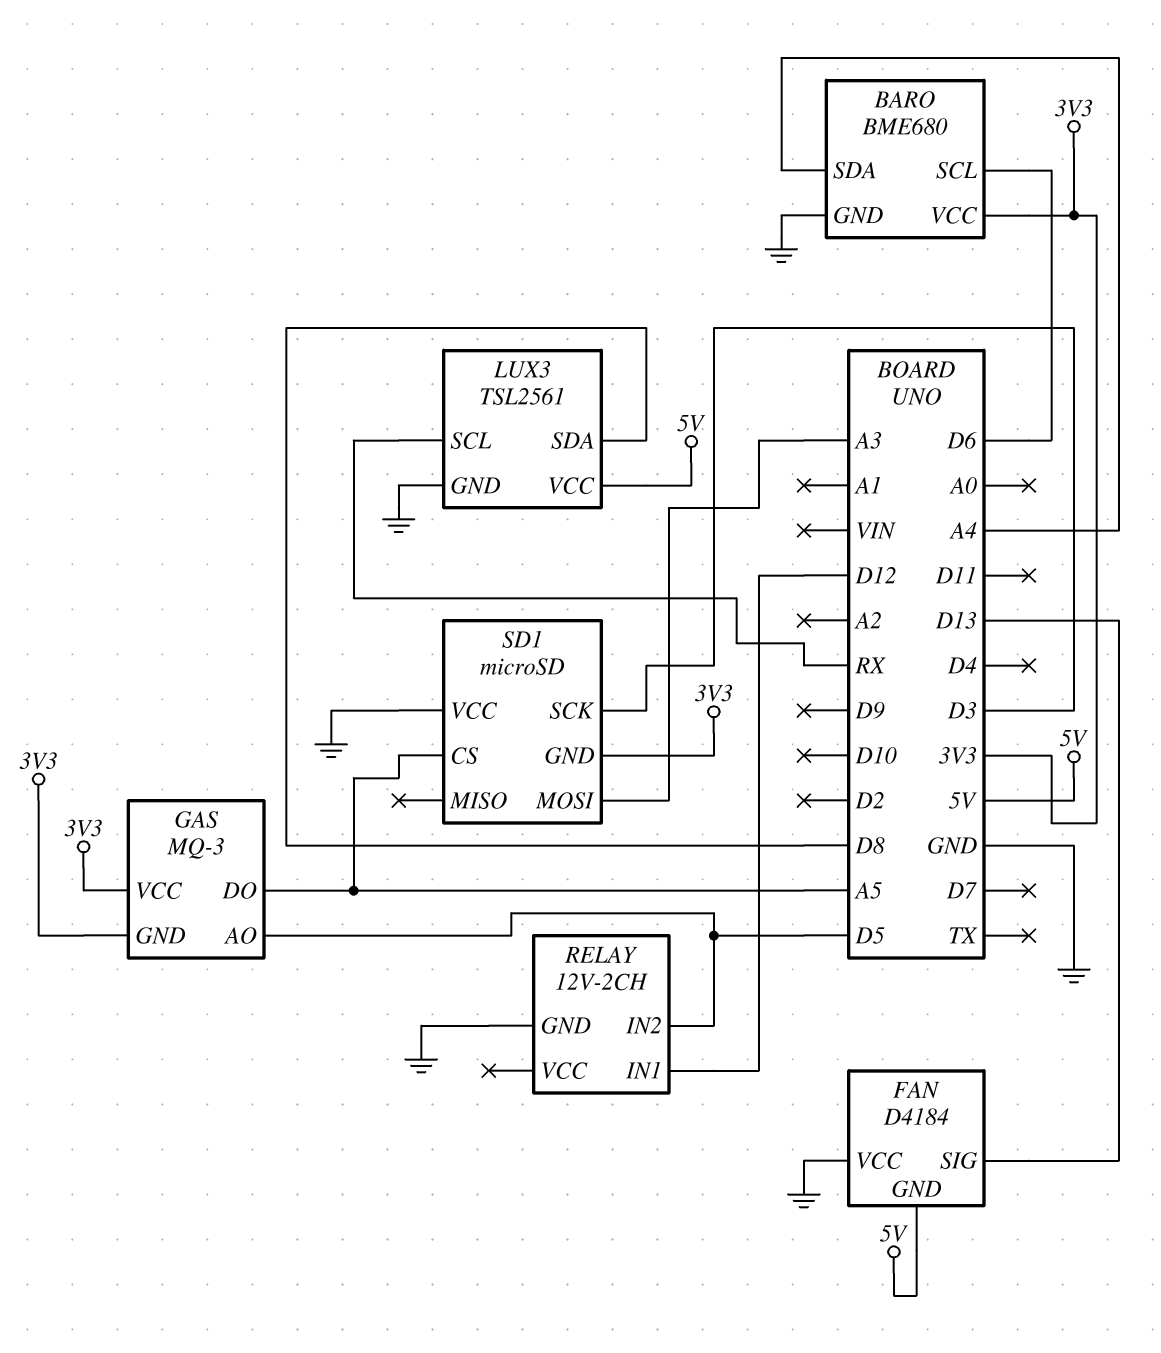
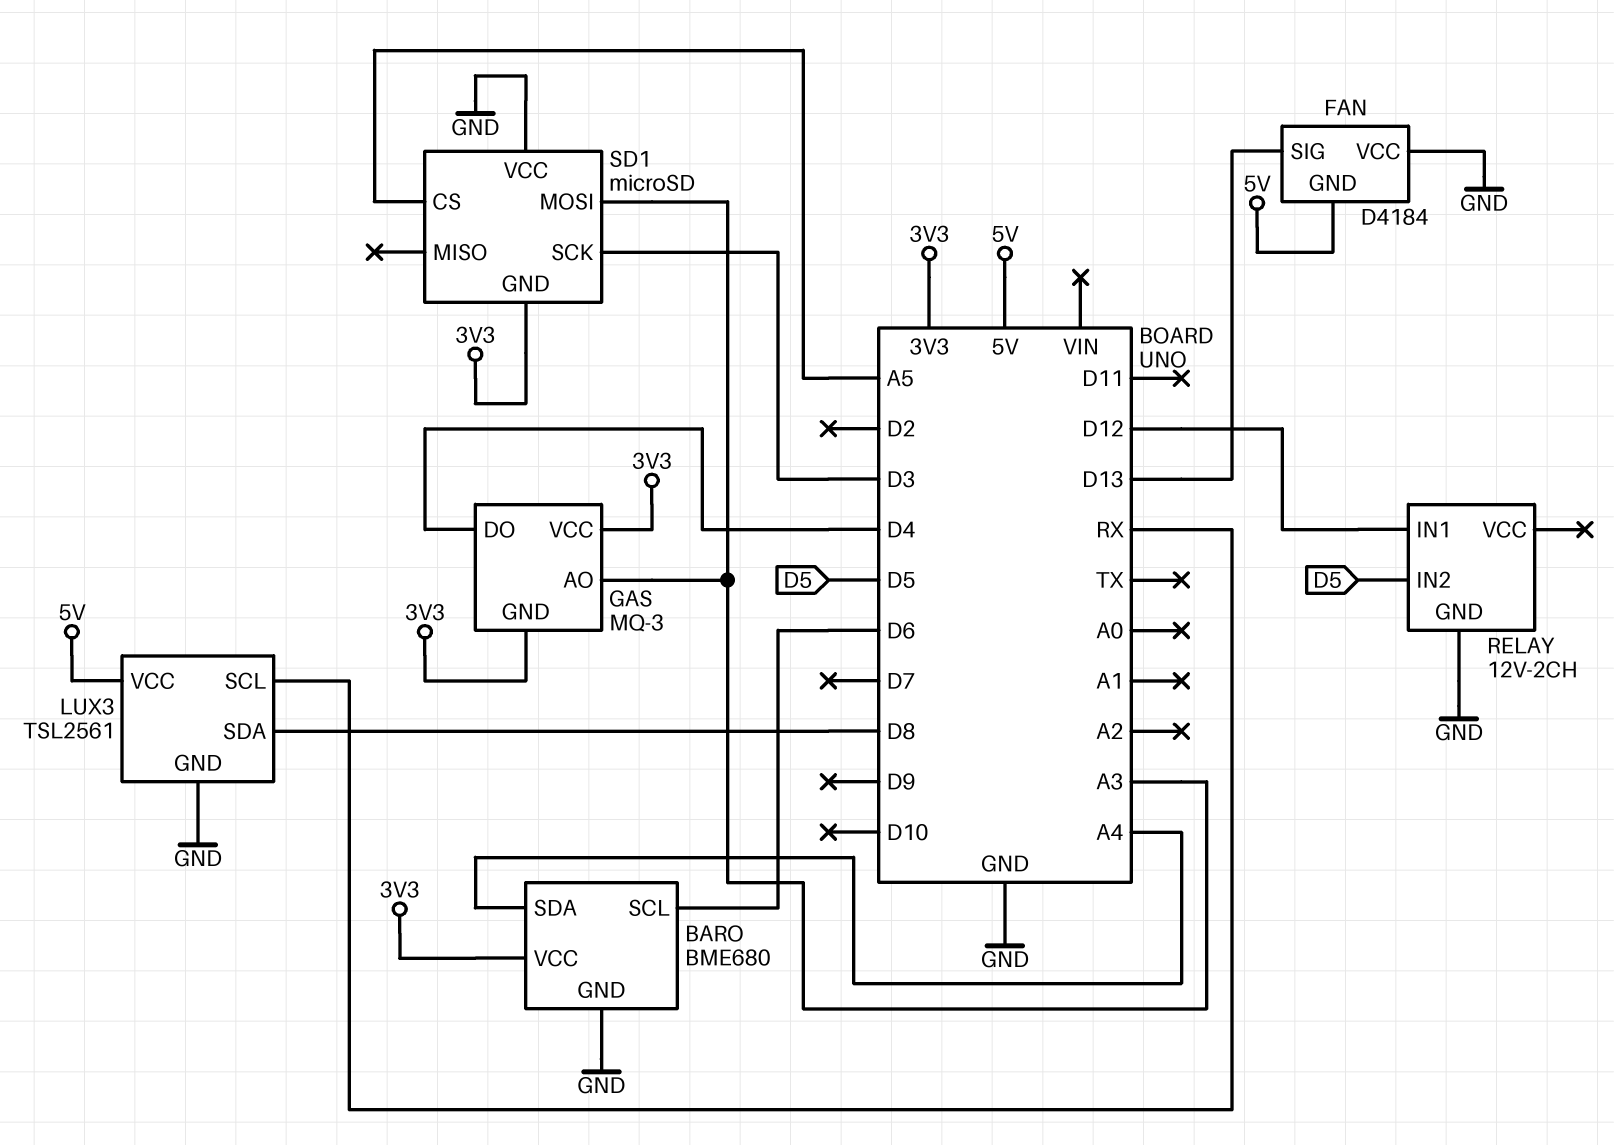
GAS pin AO: D5 -> A3
GAS pin DO: A5 -> D4

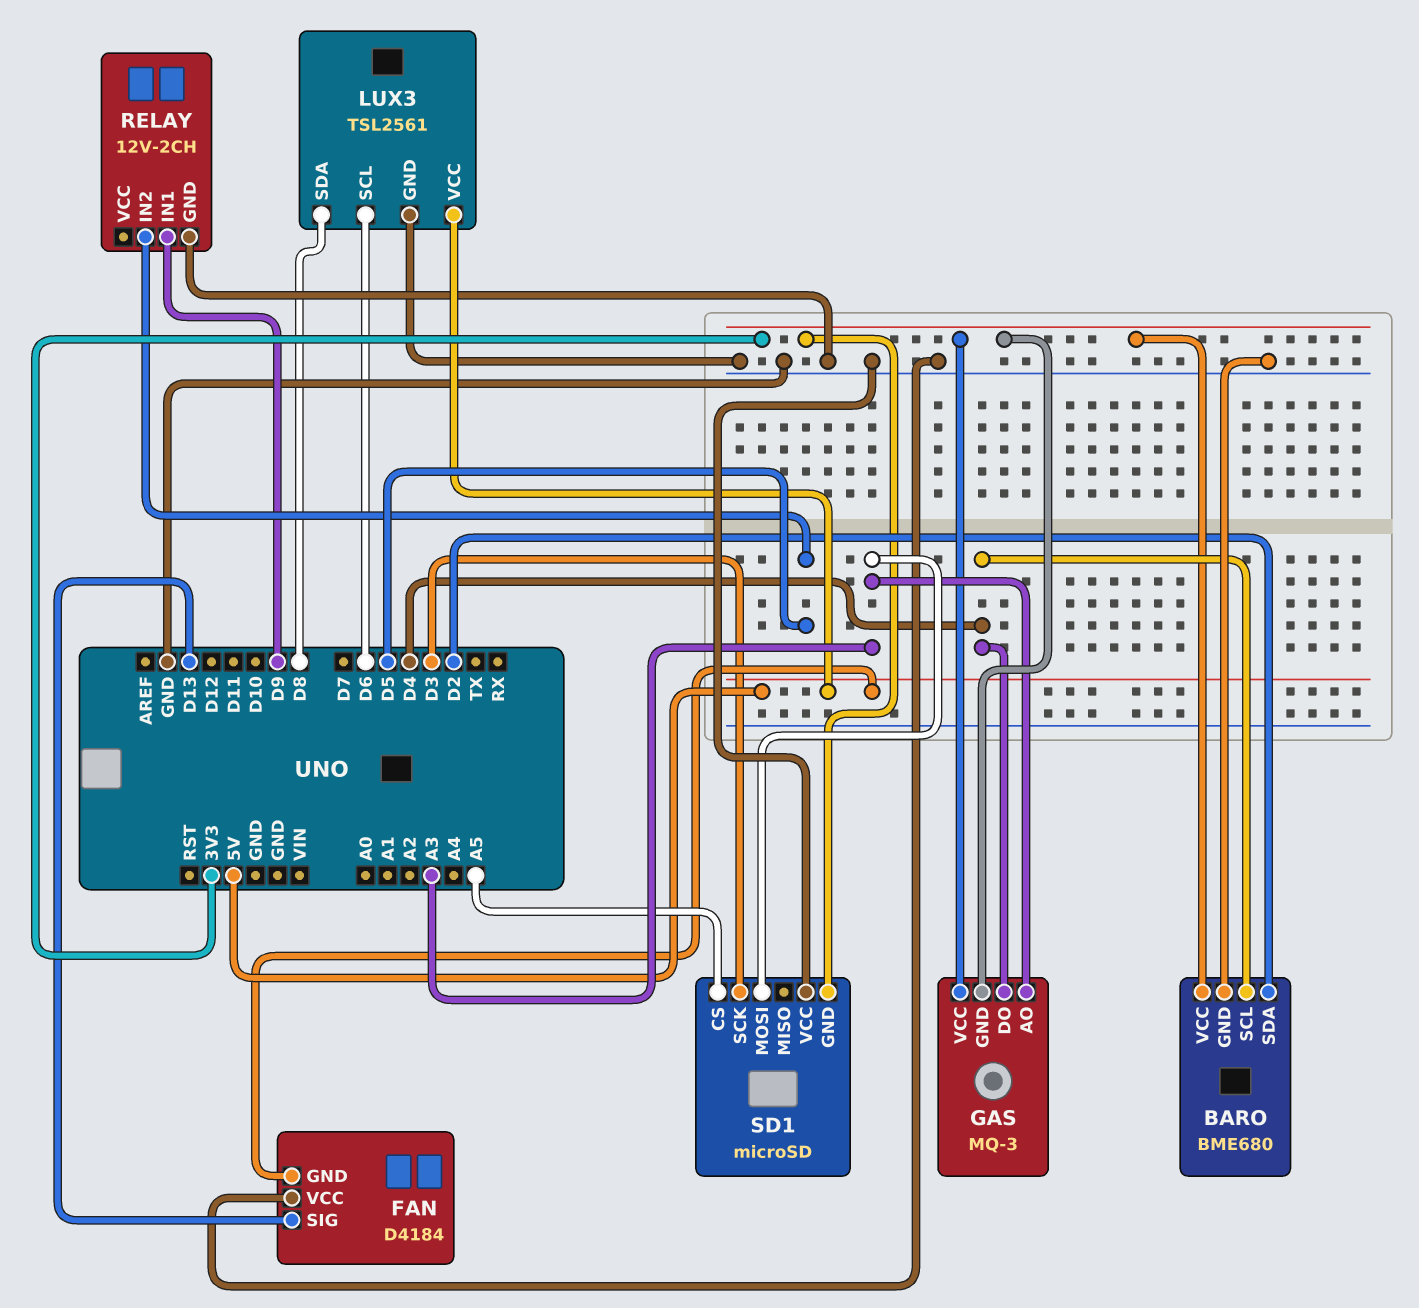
BARO pin SCL: D6 -> D4
BARO pin SDA: A4 -> D2
LUX3 pin SCL: RX -> D6
RELAY pin IN1: D12 -> D9

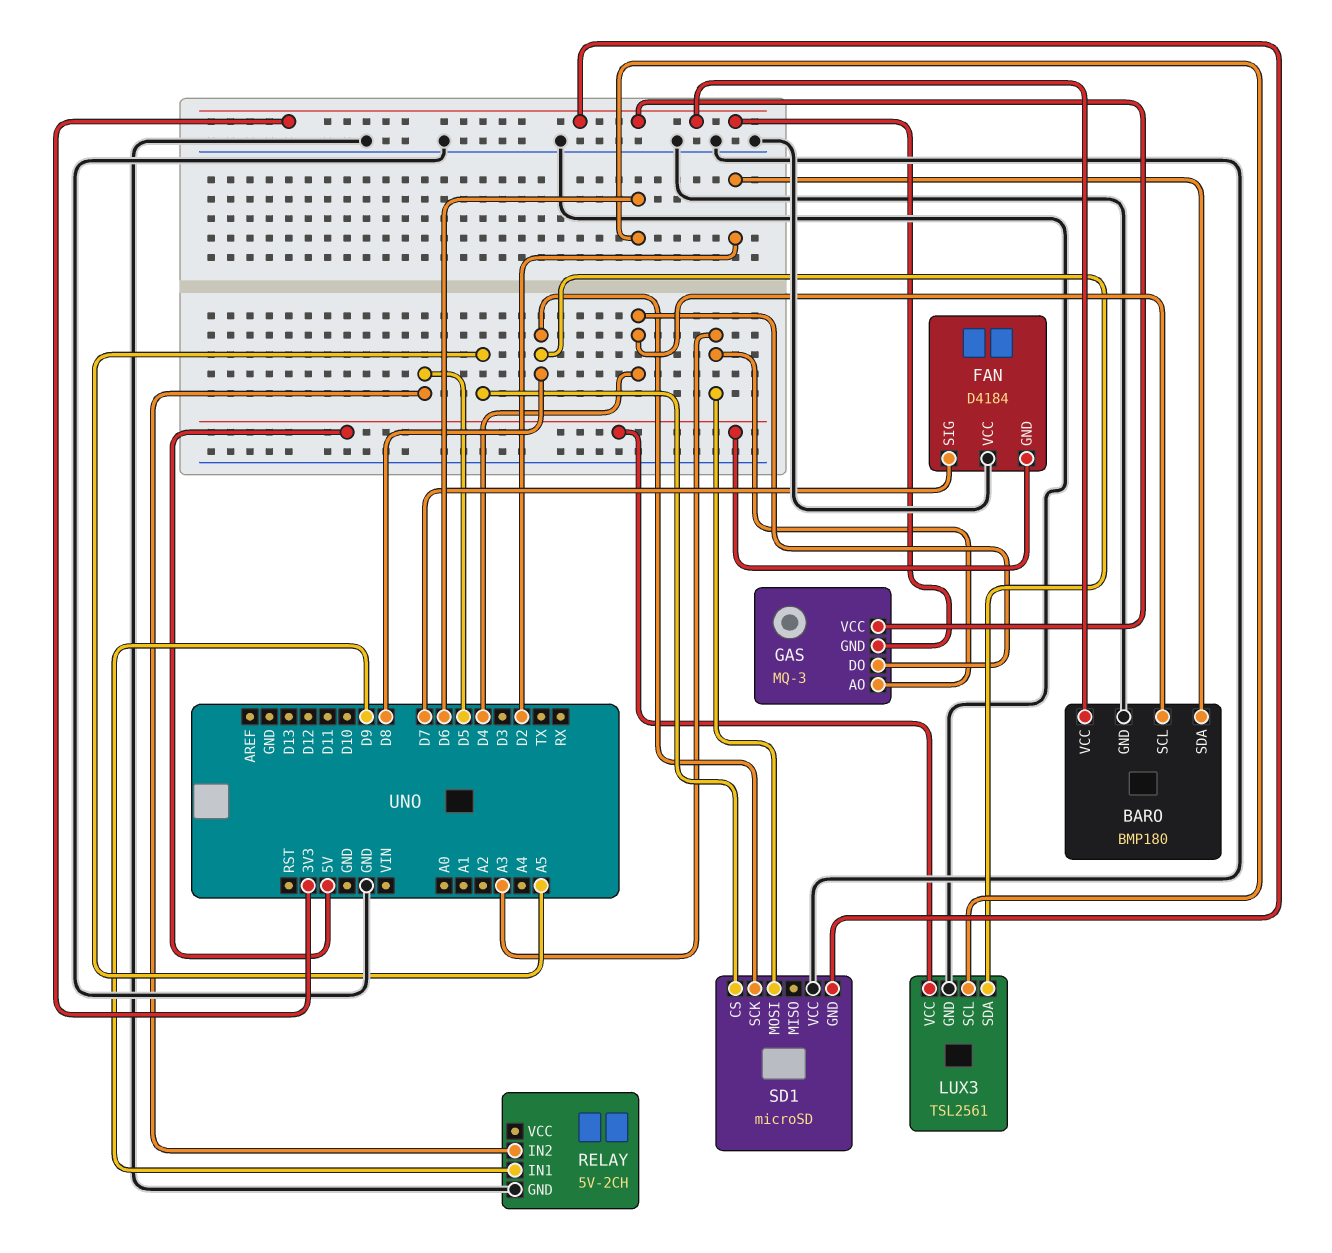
BARO: BME680 -> BMP180
FAN pin SIG: D13 -> D7
RELAY: 12V-2CH -> 5V-2CH
SD1 pin SCK: D3 -> D8

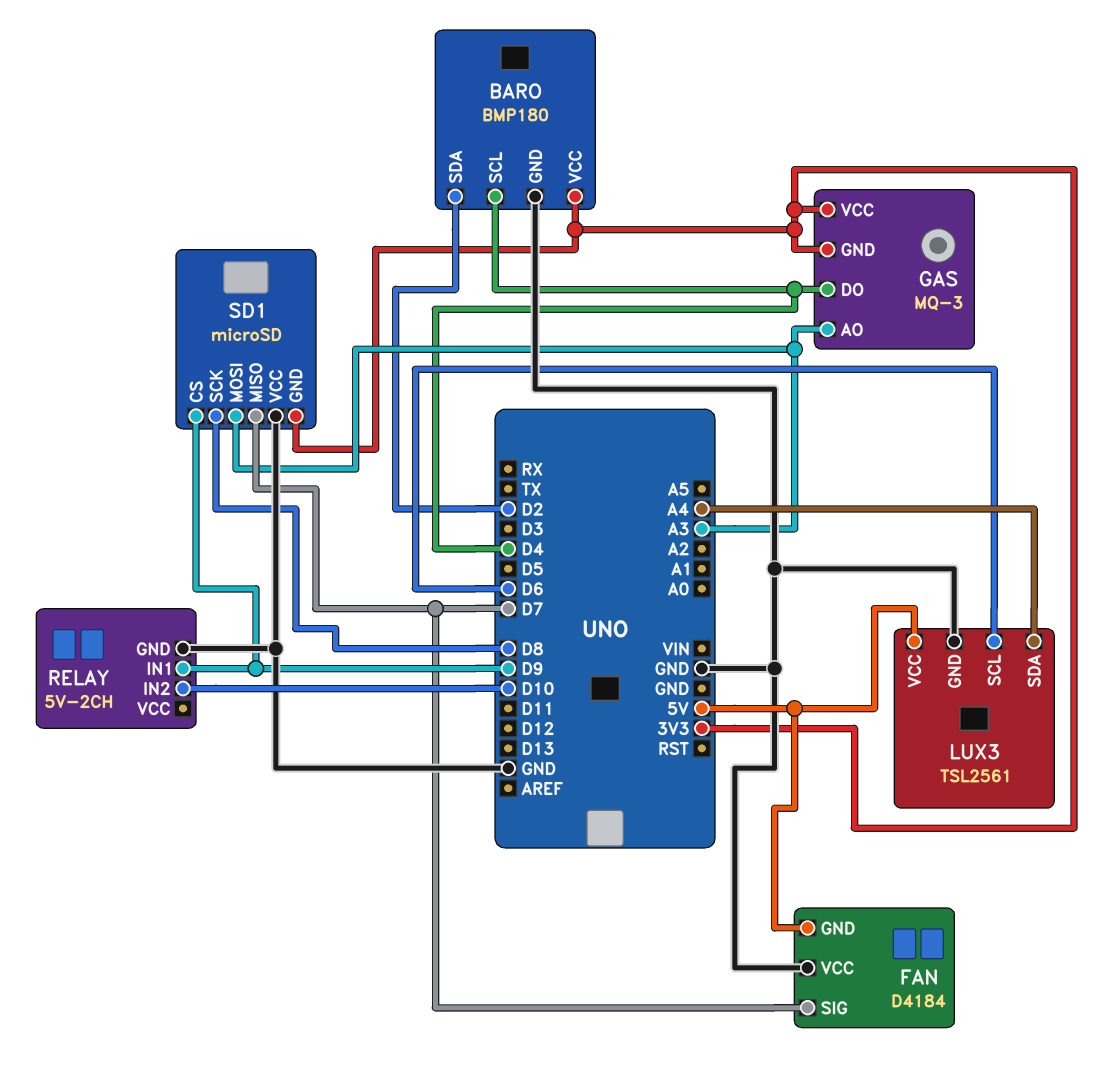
LUX3 pin SDA: D8 -> A4
RELAY pin IN2: D5 -> D10
SD1 pin CS: A5 -> D9
SD1 pin MISO: none -> D7

